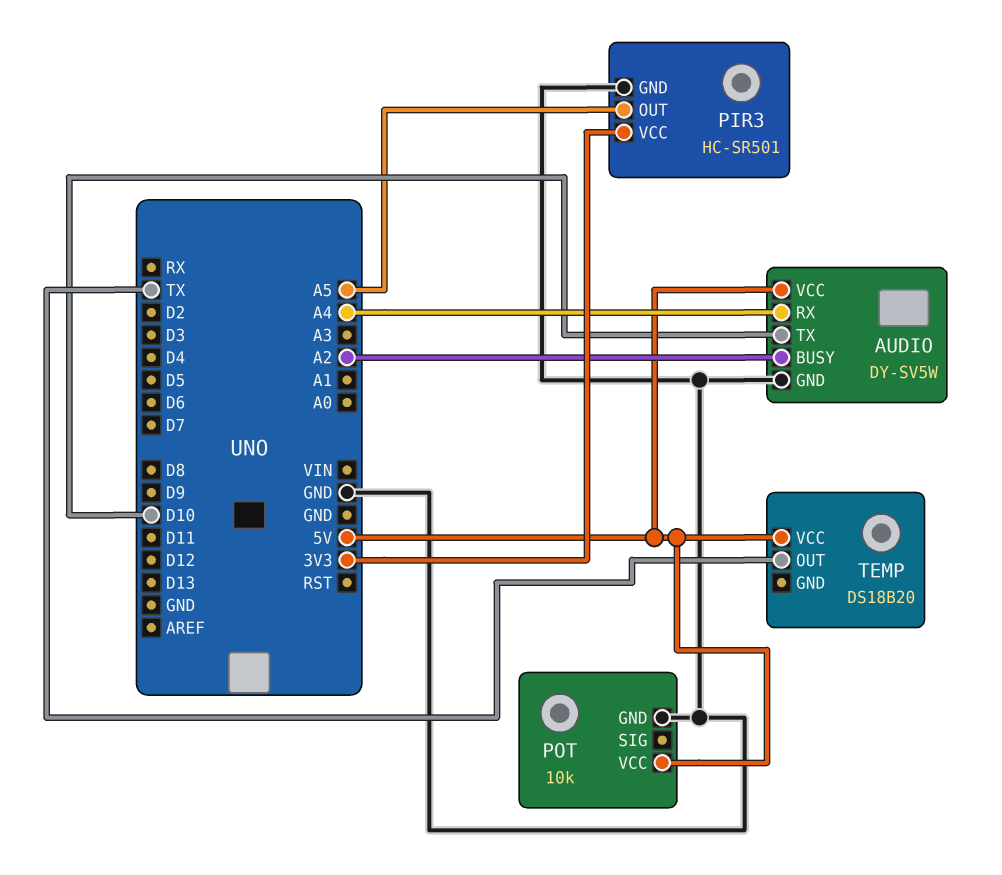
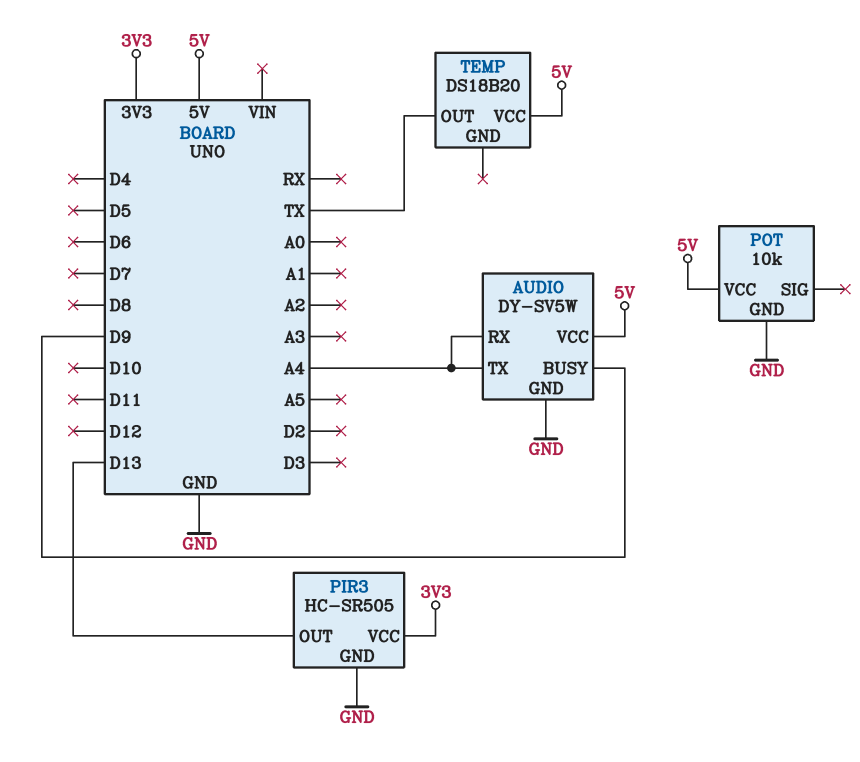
AUDIO pin BUSY: A2 -> D9
AUDIO pin TX: D10 -> A4
PIR3: HC-SR501 -> HC-SR505
PIR3 pin OUT: A5 -> D13

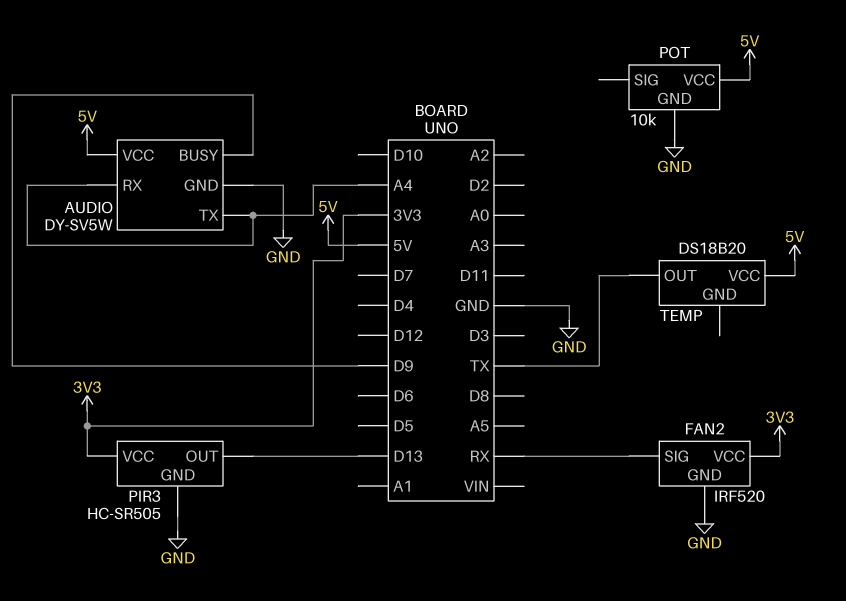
FAN2: none -> IRF520
FAN2 pin GND: none -> GND
FAN2 pin SIG: none -> RX
FAN2 pin VCC: none -> 3V3

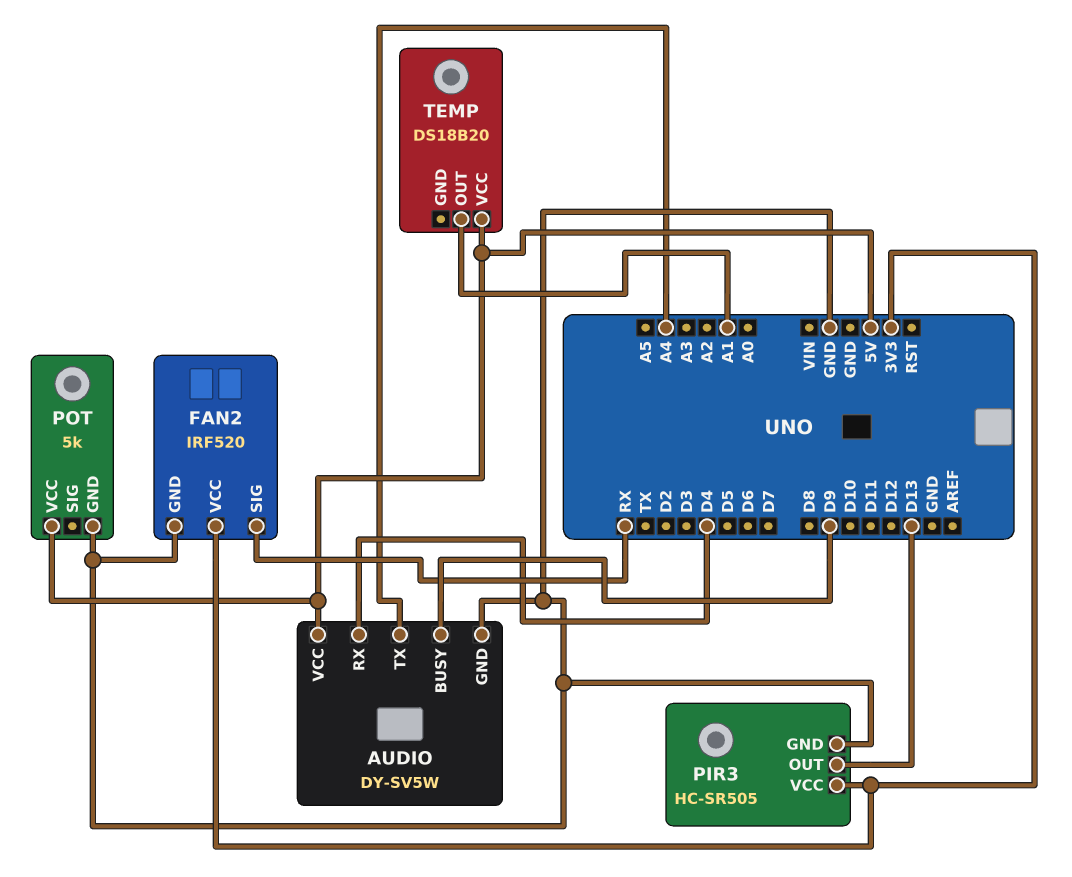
AUDIO pin RX: A4 -> D4
POT: 10k -> 5k
TEMP pin OUT: TX -> A1

